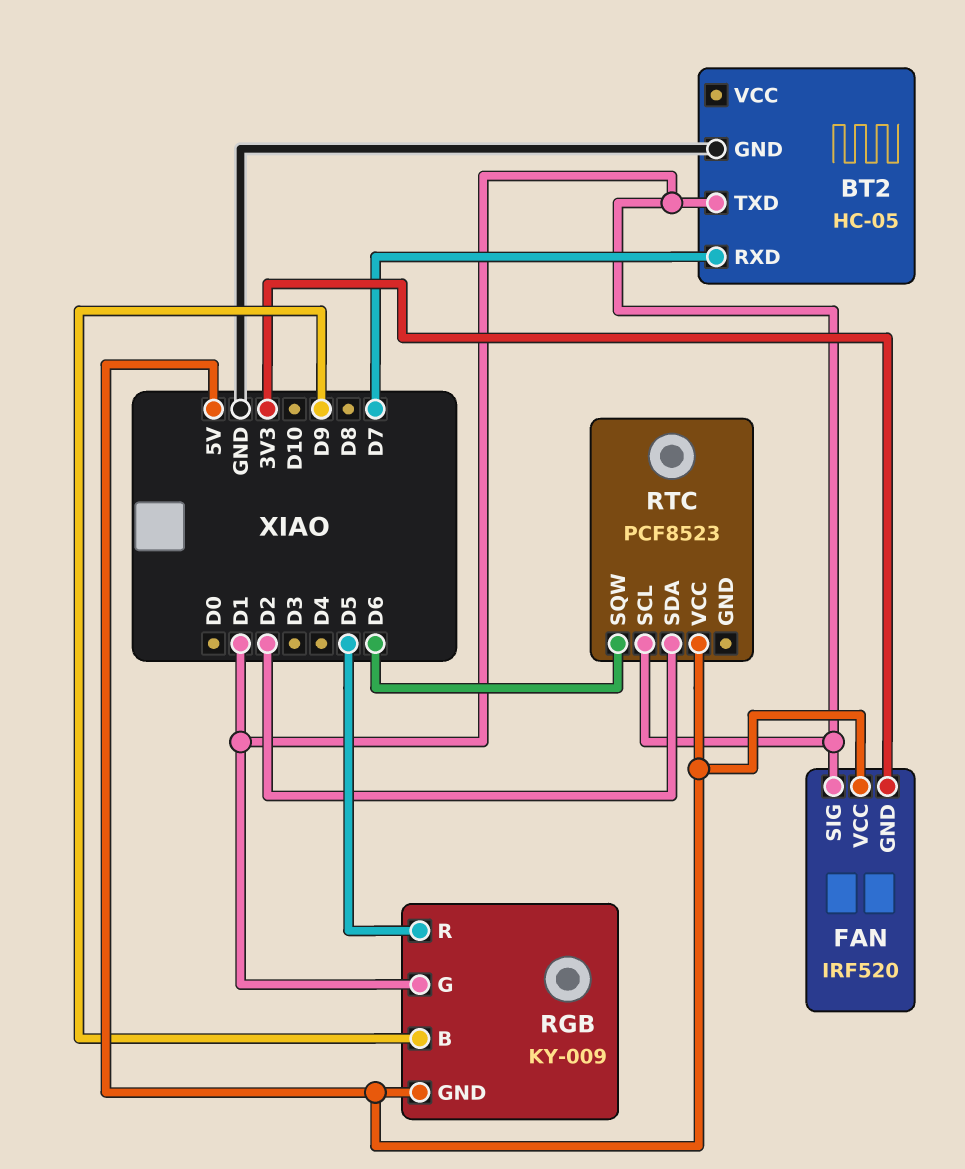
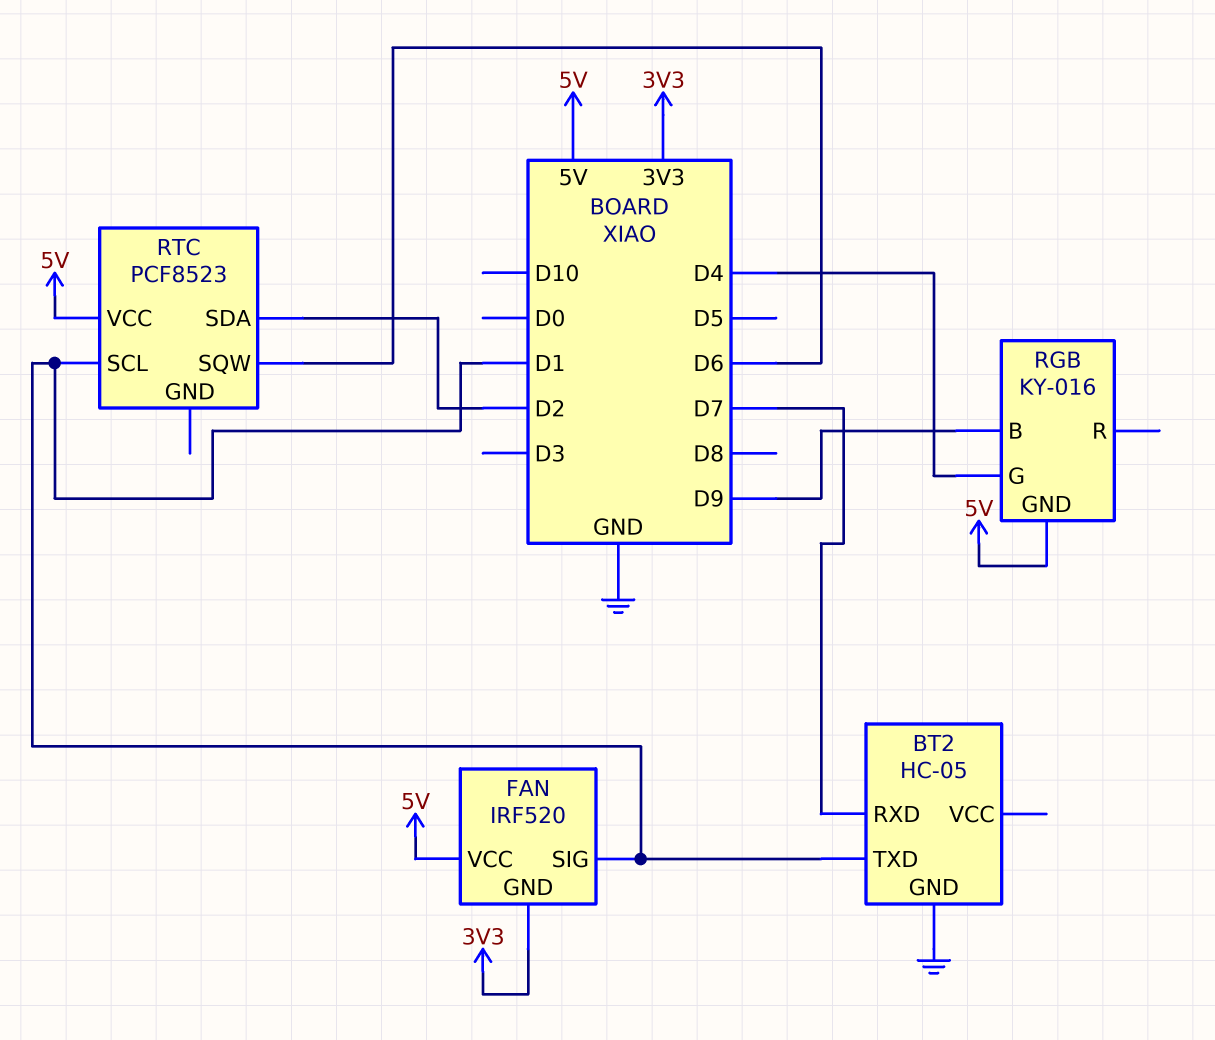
RGB: KY-009 -> KY-016
RGB pin G: D1 -> D4
RGB pin R: D5 -> none

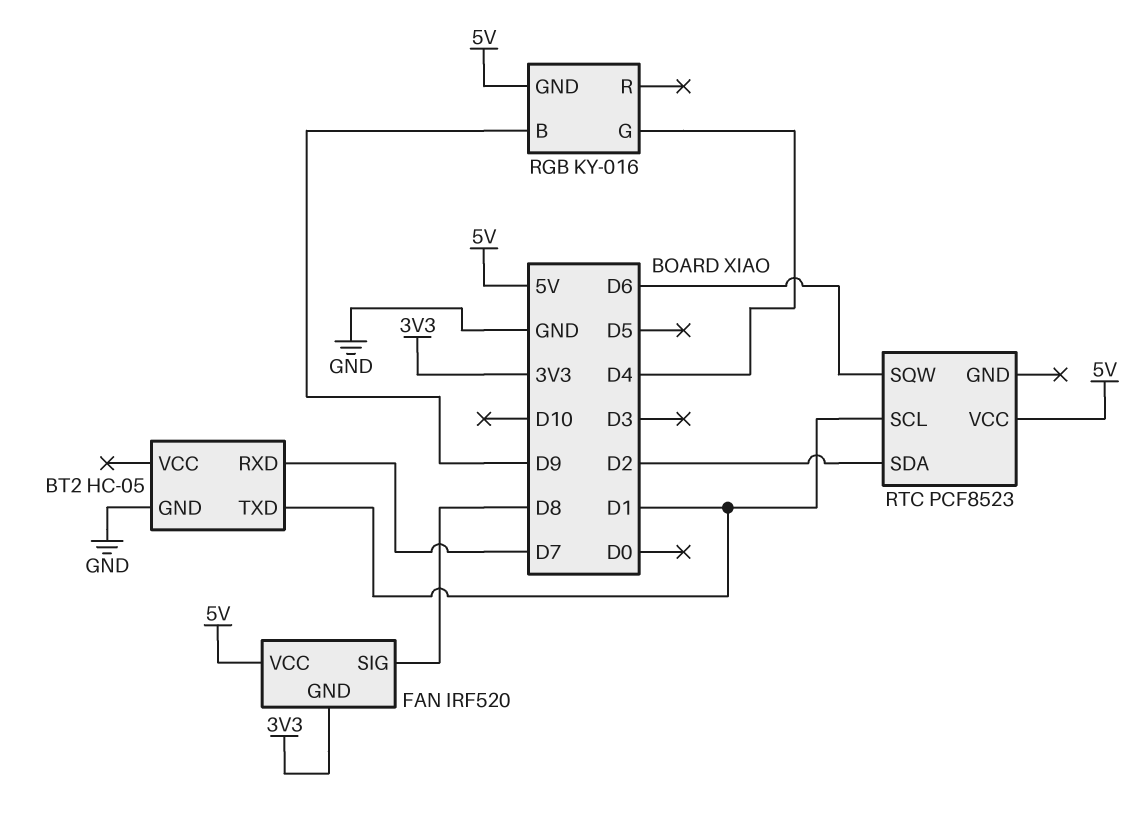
FAN pin SIG: D1 -> D8

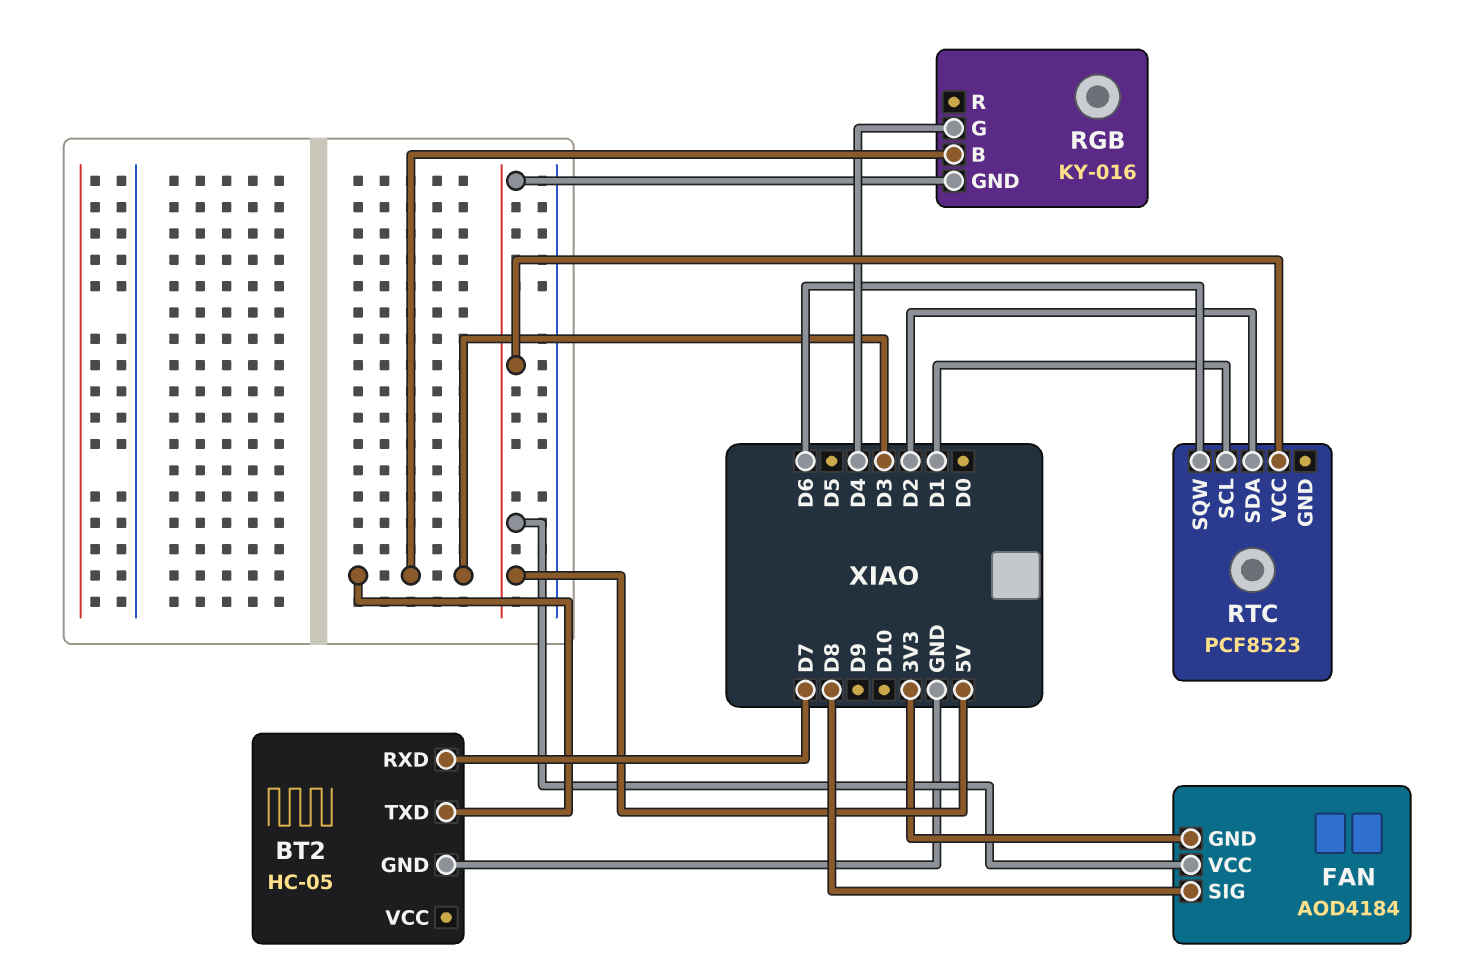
BT2 pin TXD: D1 -> D3
FAN: IRF520 -> AOD4184
RGB pin B: D9 -> D3

